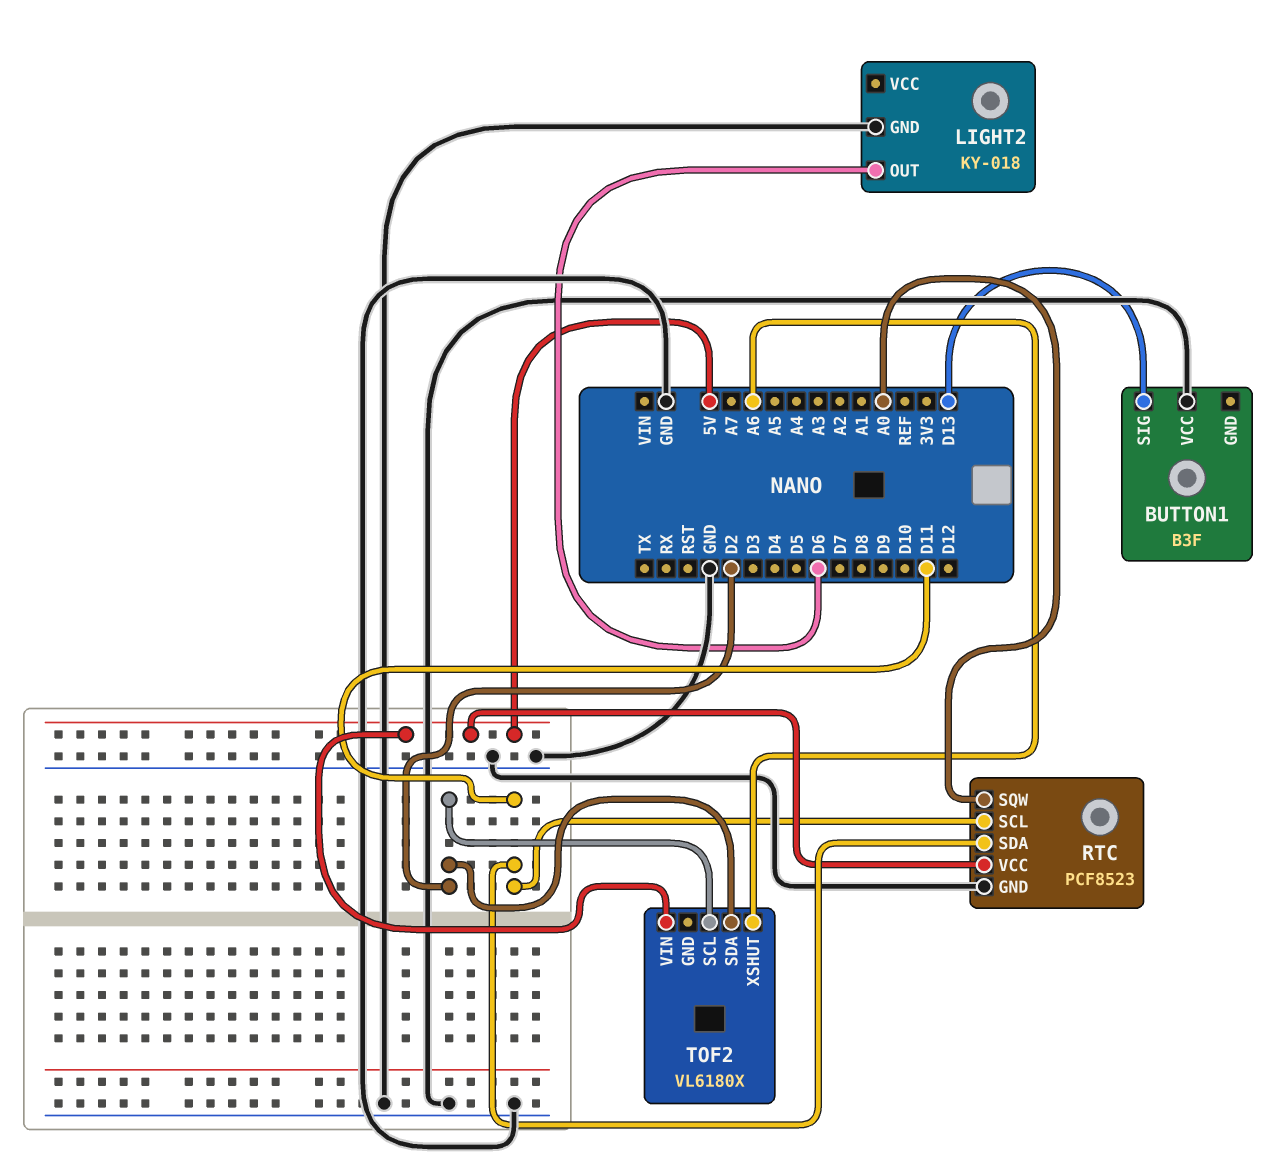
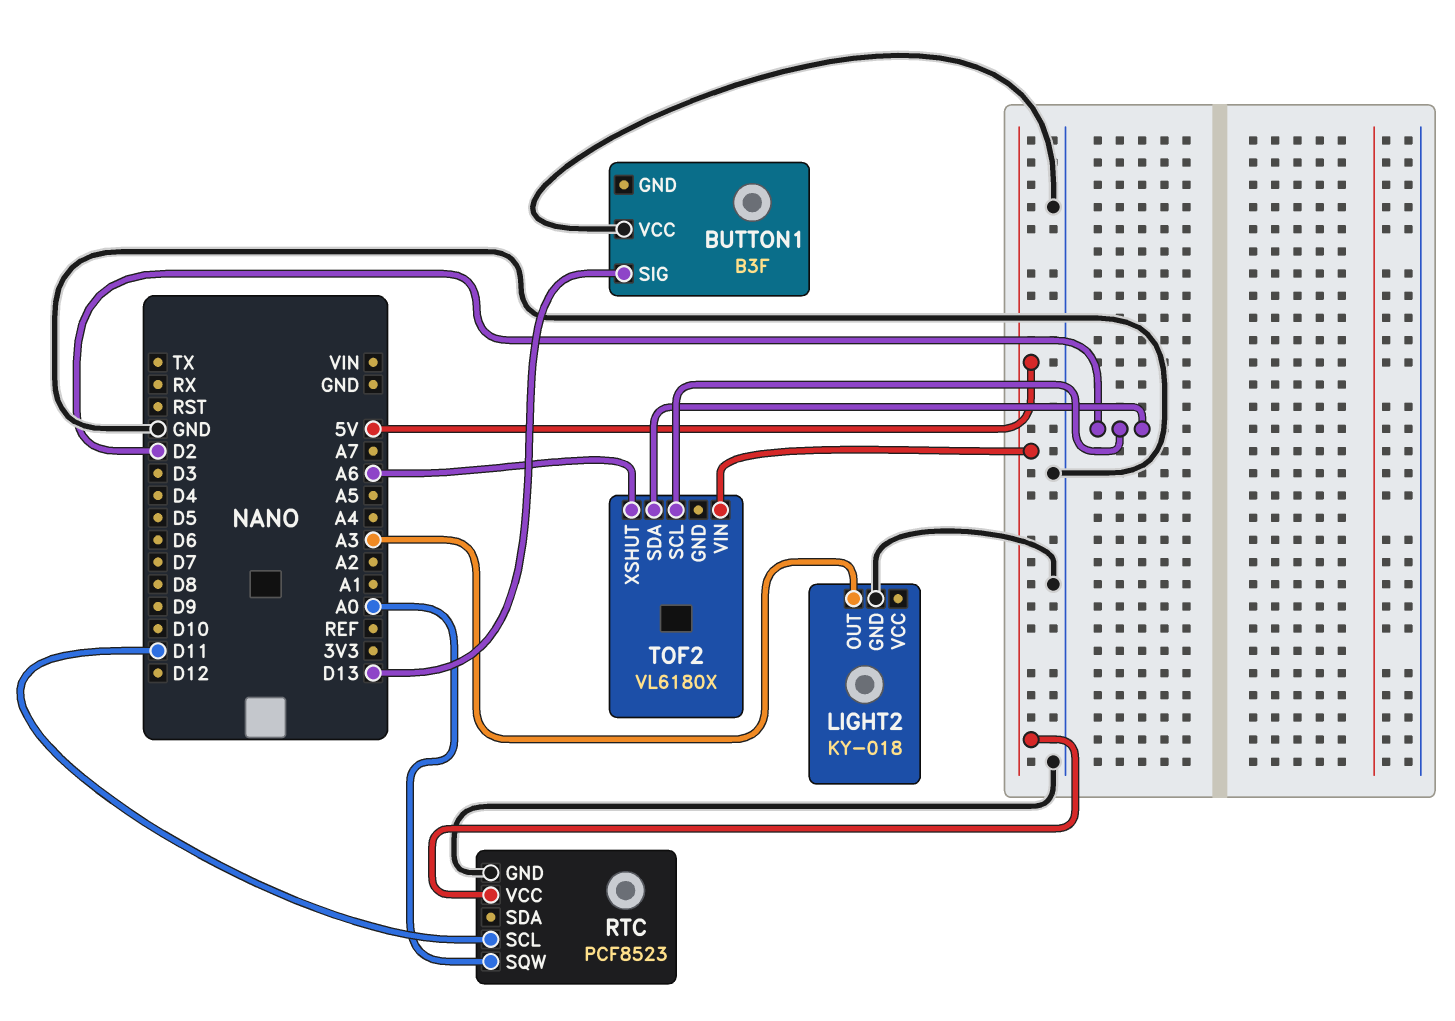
LIGHT2 pin OUT: D6 -> A3
RTC pin SDA: D11 -> none

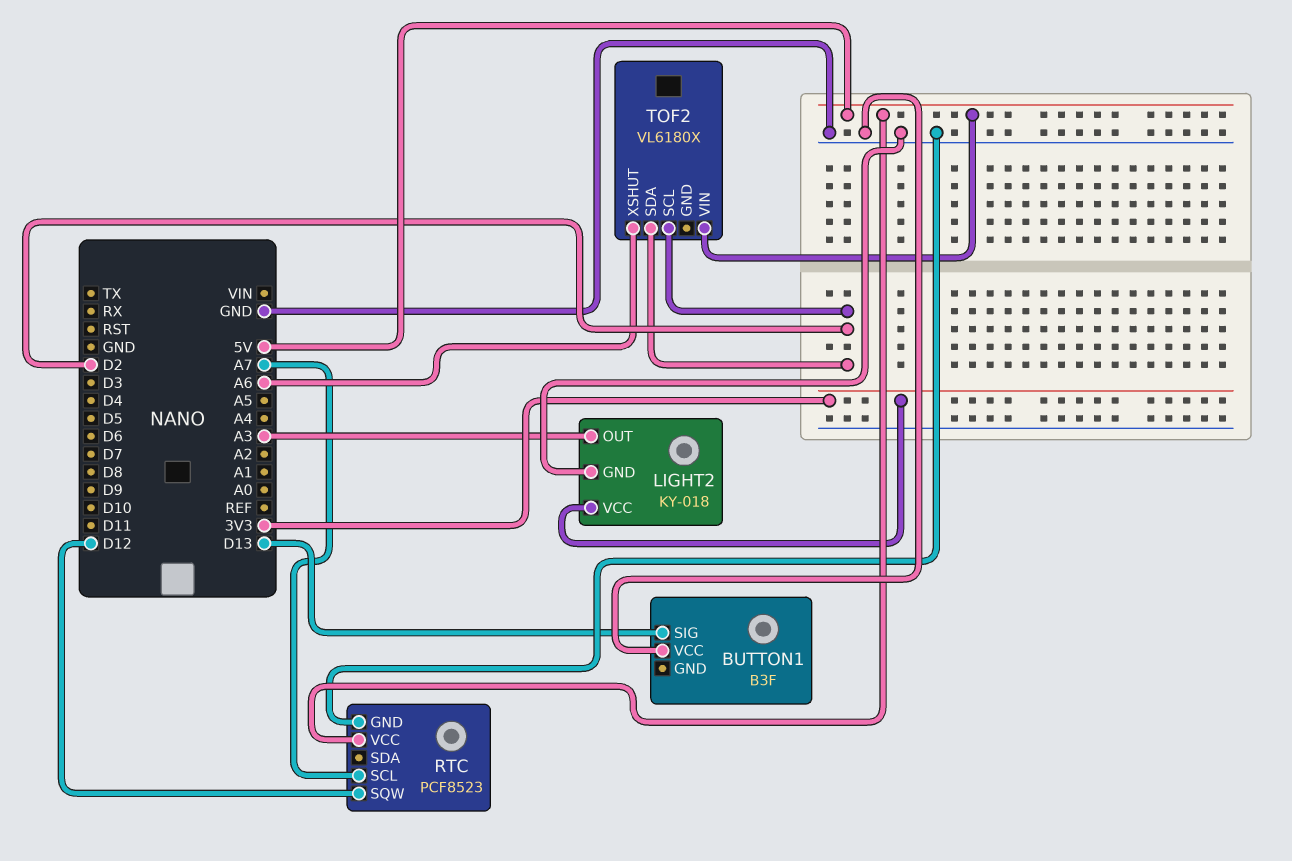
LIGHT2 pin VCC: none -> 3V3
RTC pin SCL: D11 -> A7
RTC pin SQW: A0 -> D12

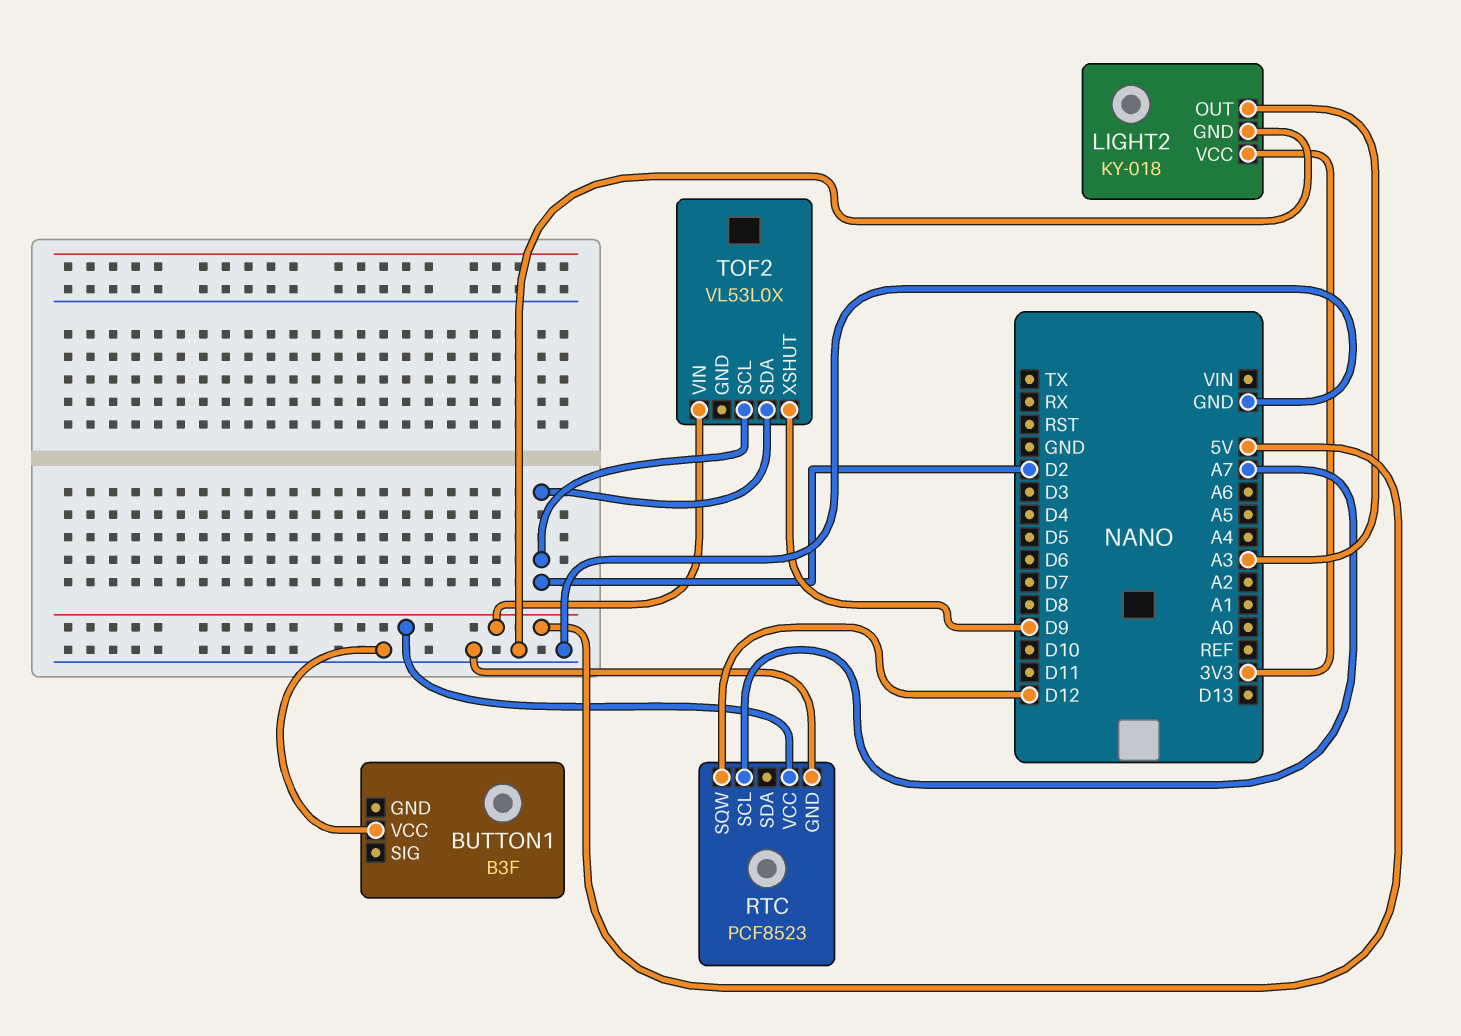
BUTTON1 pin SIG: D13 -> none
TOF2: VL6180X -> VL53L0X
TOF2 pin XSHUT: A6 -> D9

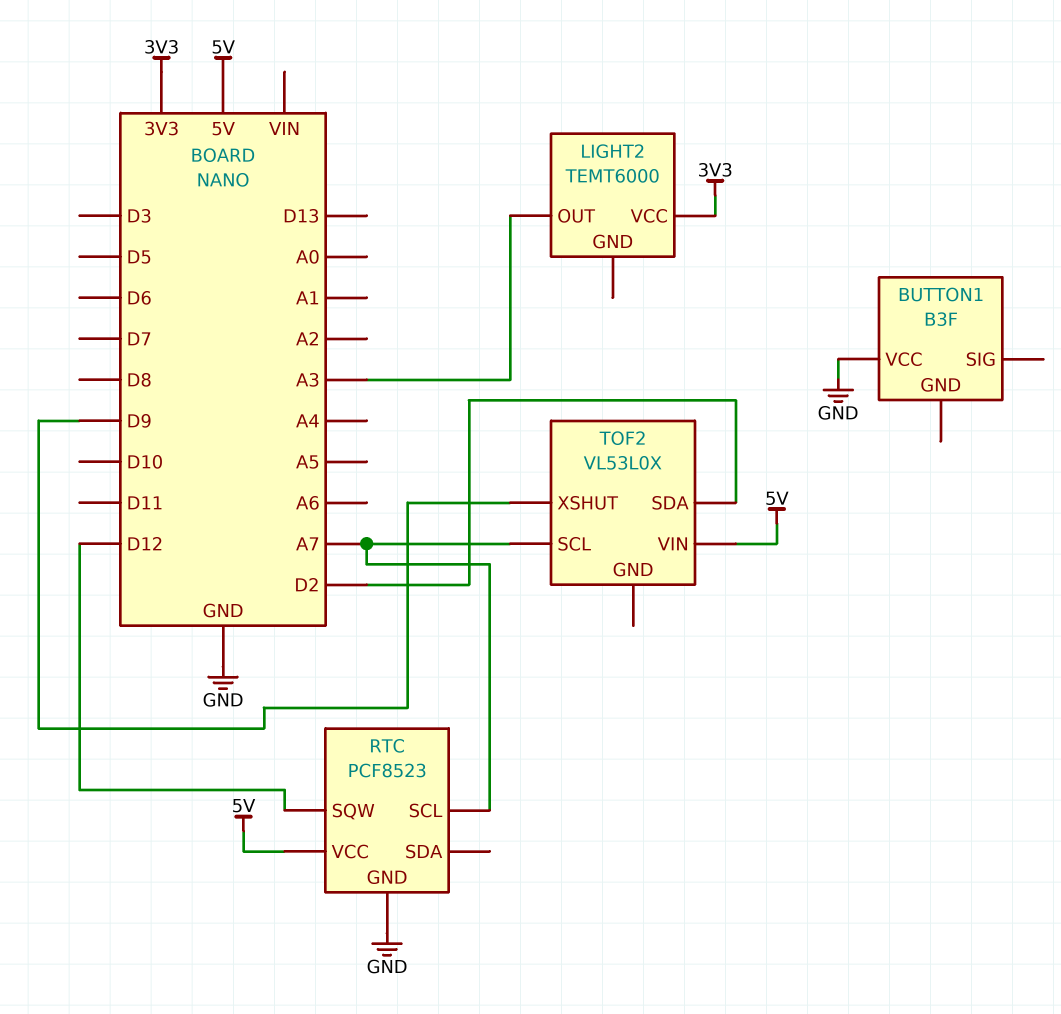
LIGHT2: KY-018 -> TEMT6000
LIGHT2 pin GND: GND -> none
TOF2 pin SCL: D2 -> A7

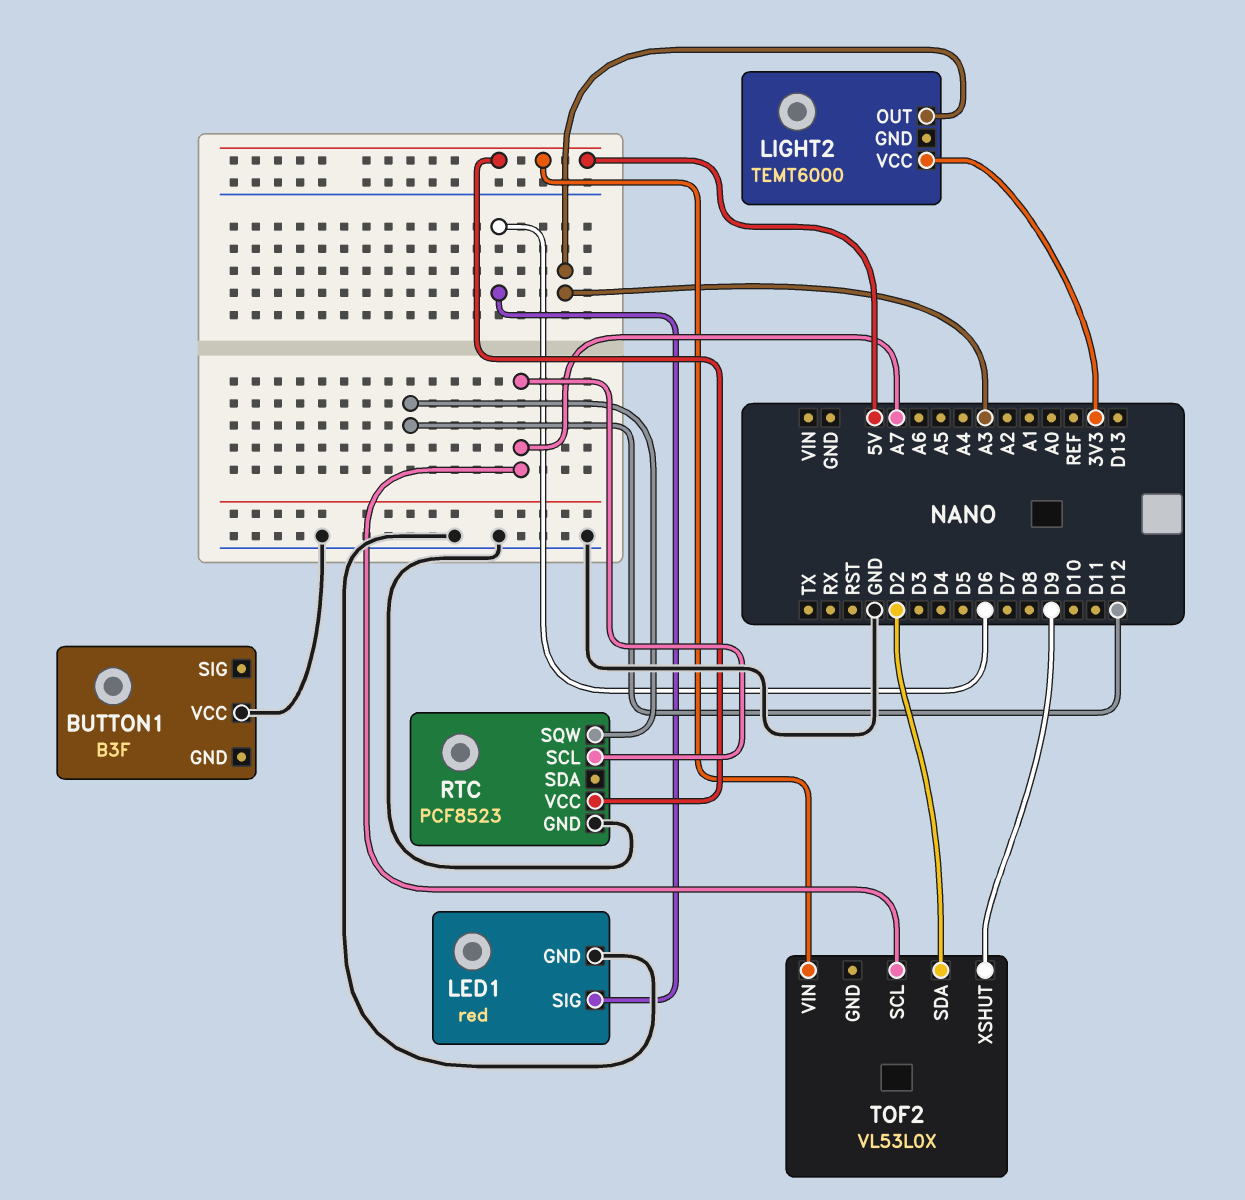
LED1: none -> red
LED1 pin GND: none -> GND
LED1 pin SIG: none -> D6

